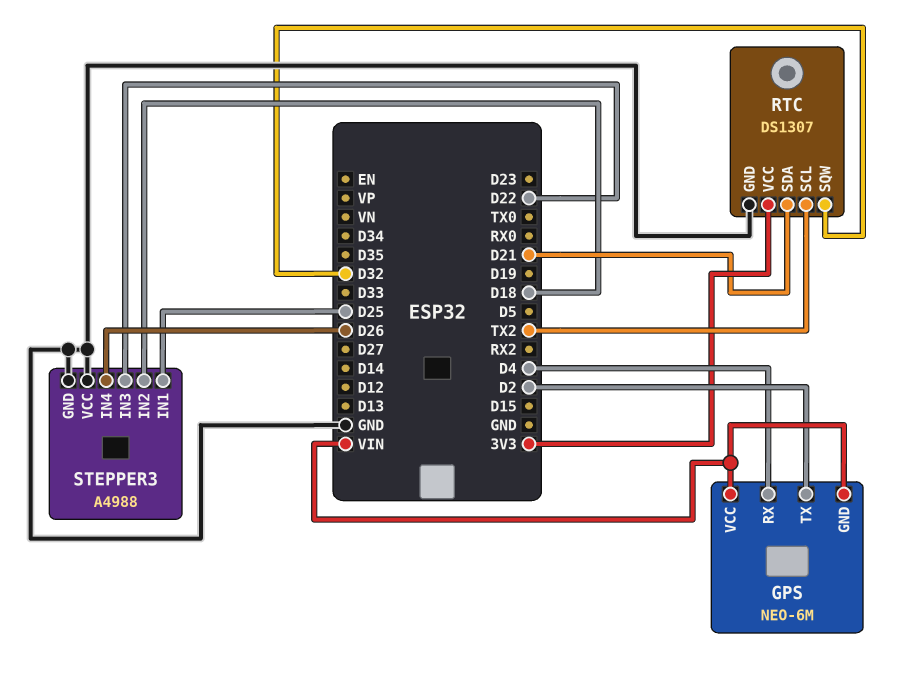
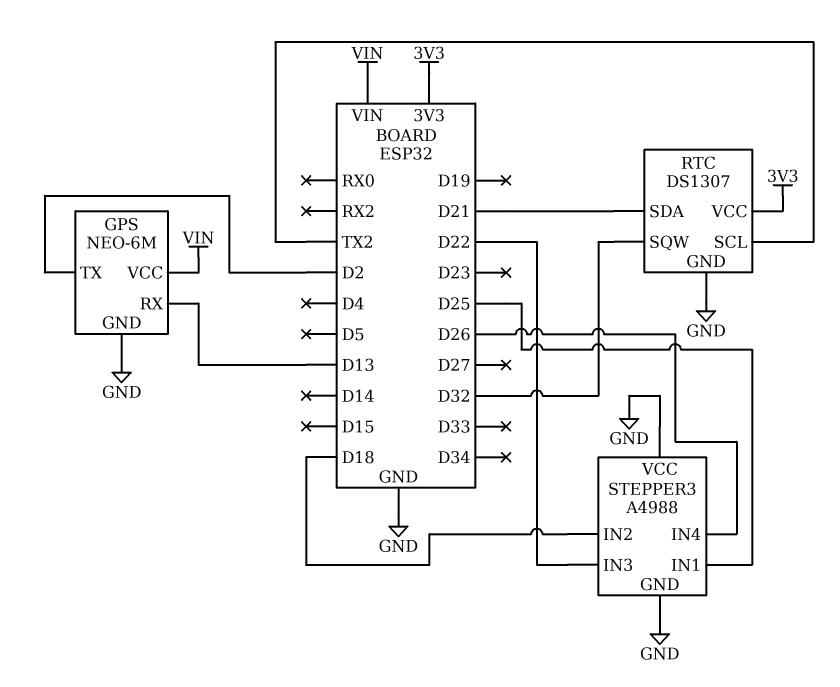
GPS pin GND: VIN -> GND
GPS pin RX: D4 -> D13

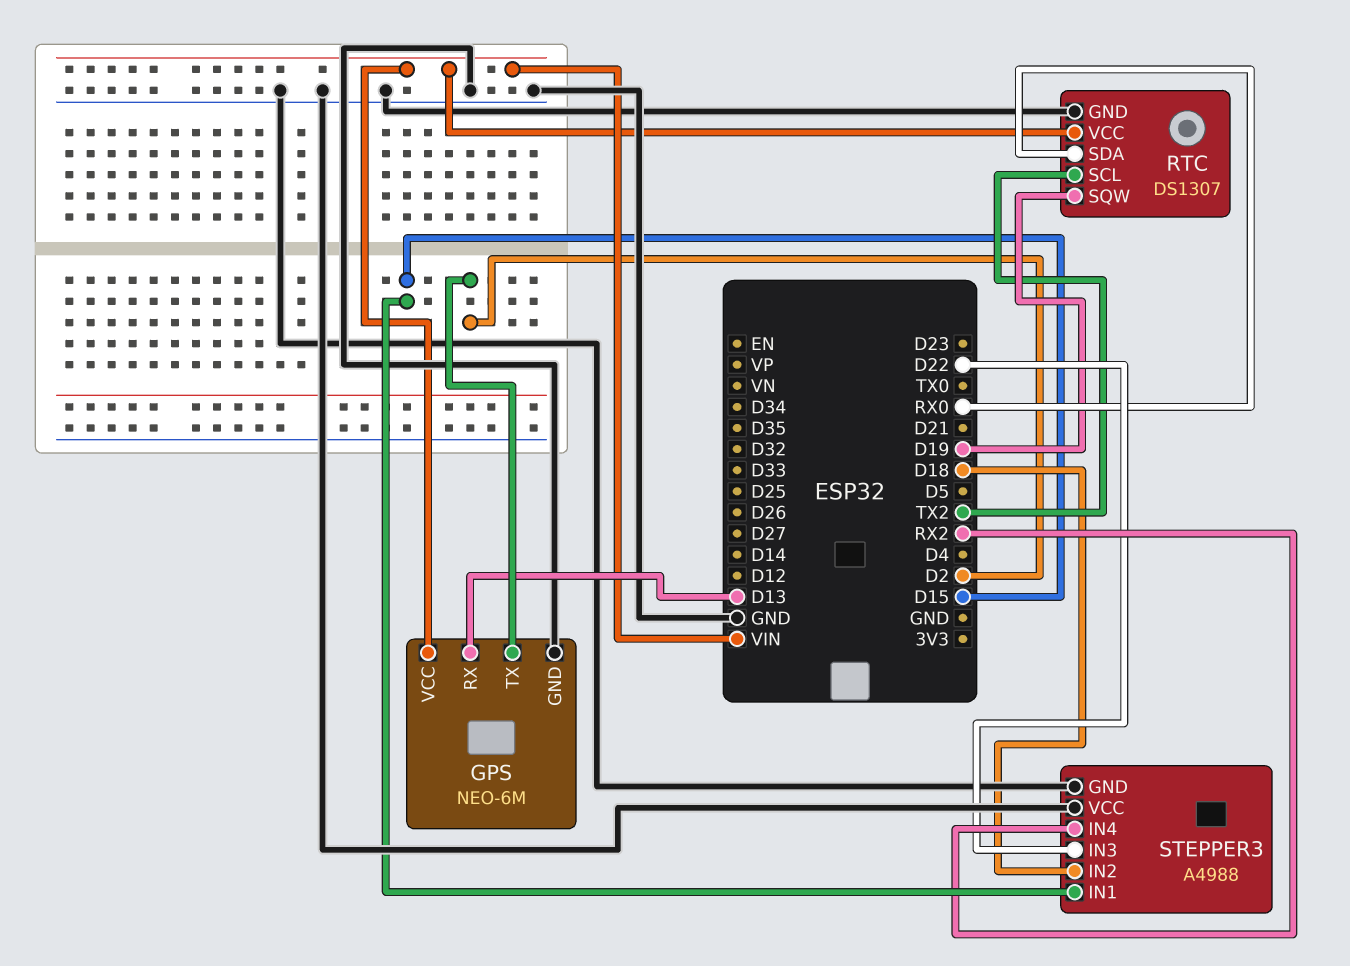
RTC pin SDA: D21 -> RX0
RTC pin SQW: D32 -> D19
RTC pin VCC: 3V3 -> VIN
STEPPER3 pin IN1: D25 -> D15
STEPPER3 pin IN4: D26 -> RX2

